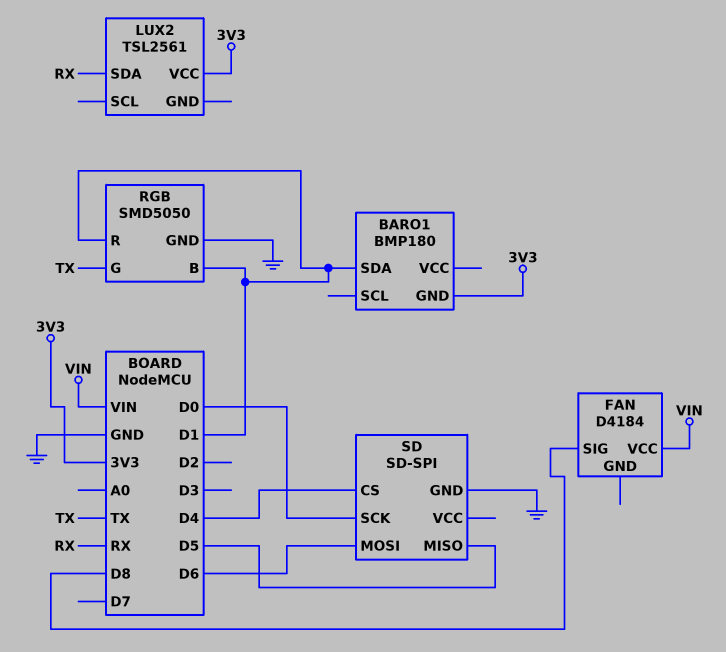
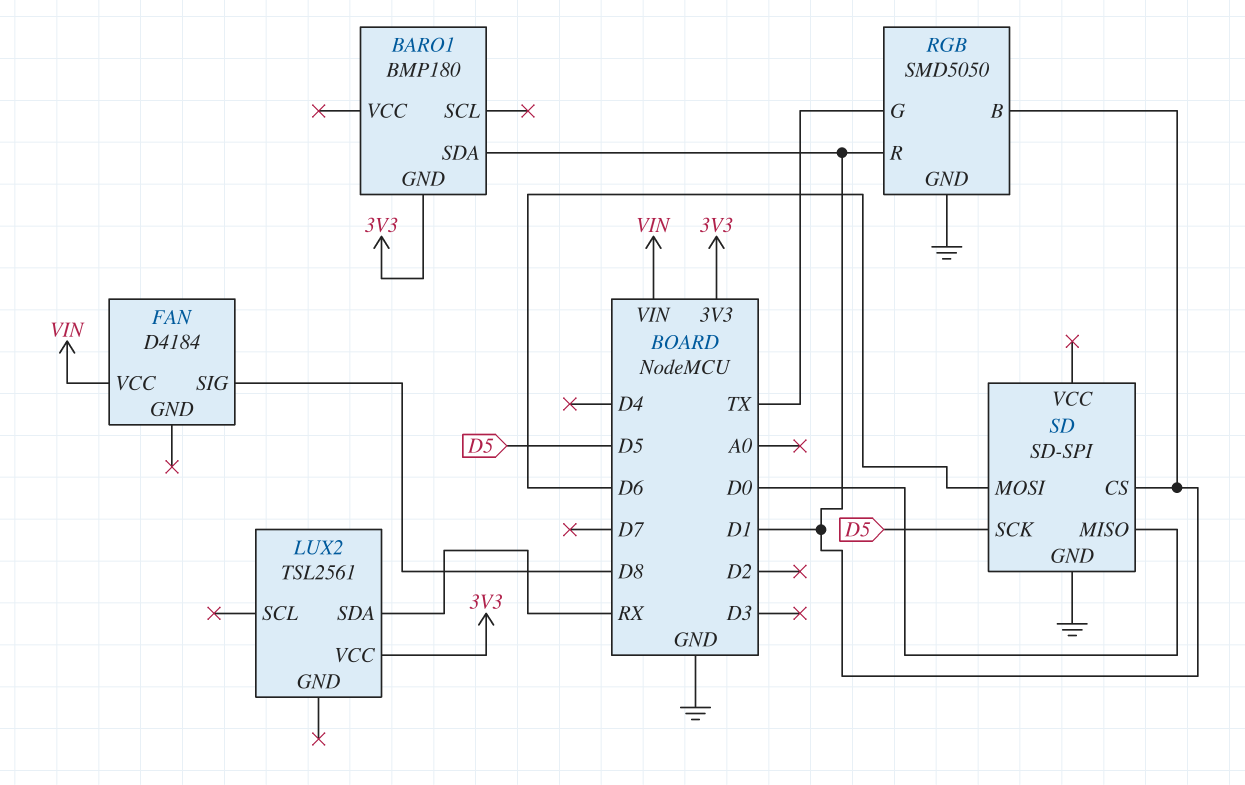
SD pin CS: D4 -> D1
SD pin MISO: D5 -> D0
SD pin SCK: D0 -> D5

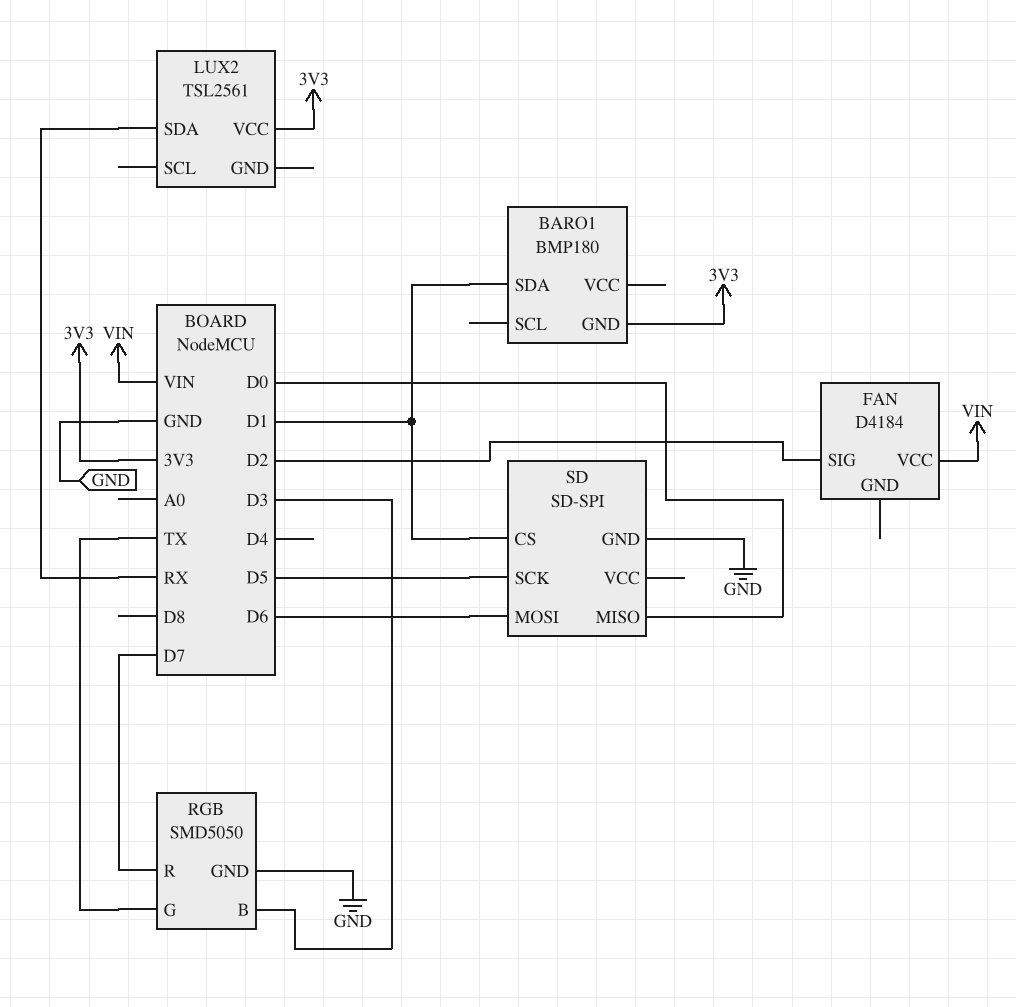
FAN pin SIG: D8 -> D2
RGB pin B: D1 -> D3
RGB pin R: D1 -> D7

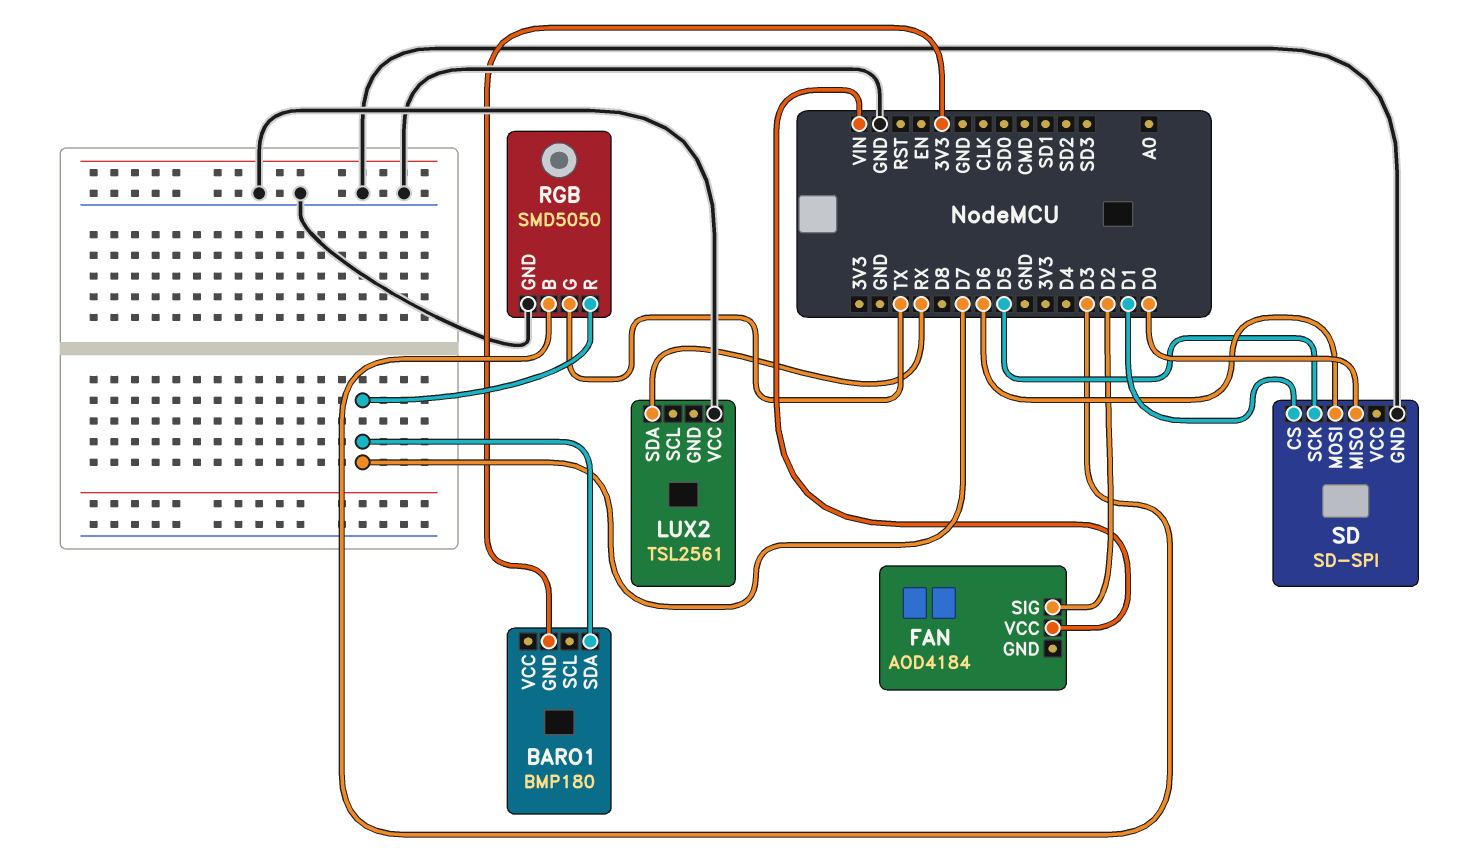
BARO1 pin SDA: D1 -> D7
FAN: D4184 -> AOD4184
LUX2 pin VCC: 3V3 -> GND

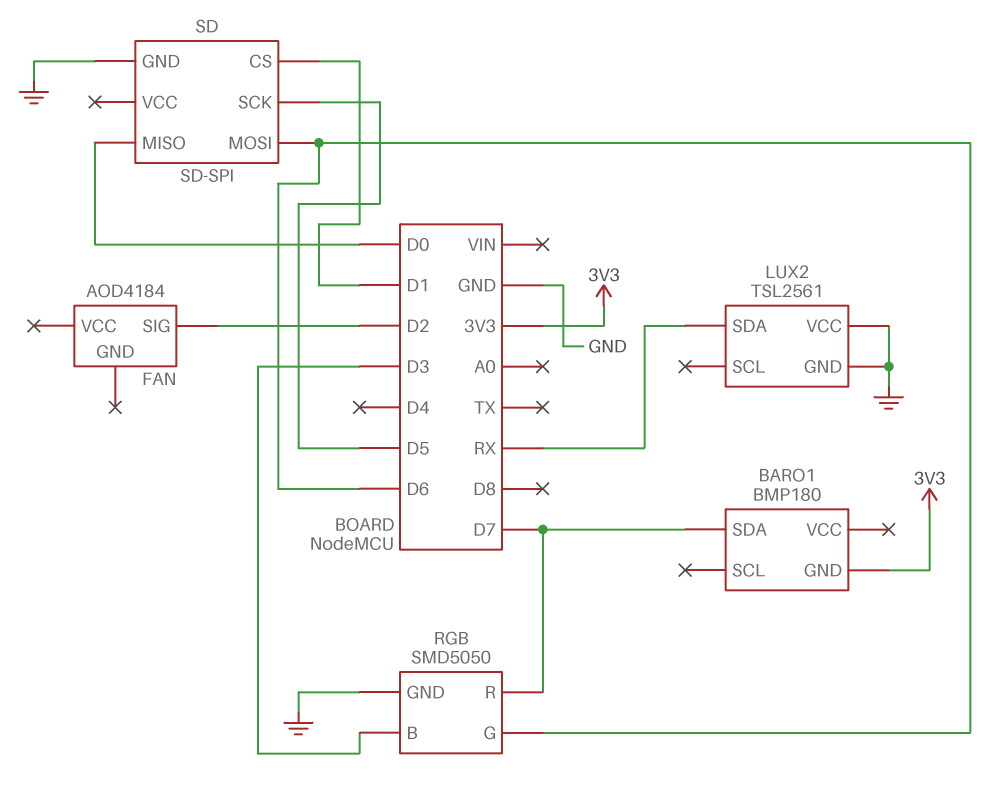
FAN pin VCC: VIN -> none
LUX2 pin GND: none -> GND
RGB pin G: TX -> D6

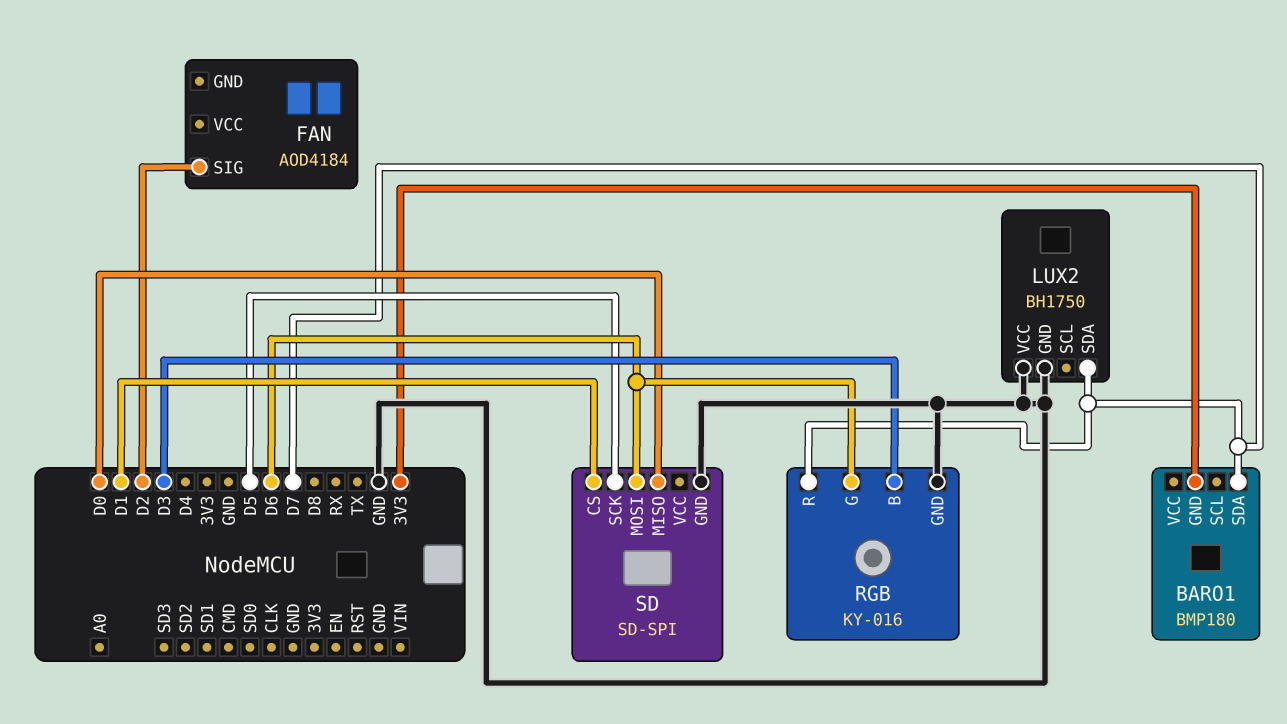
LUX2: TSL2561 -> BH1750
LUX2 pin SDA: RX -> D7
RGB: SMD5050 -> KY-016

